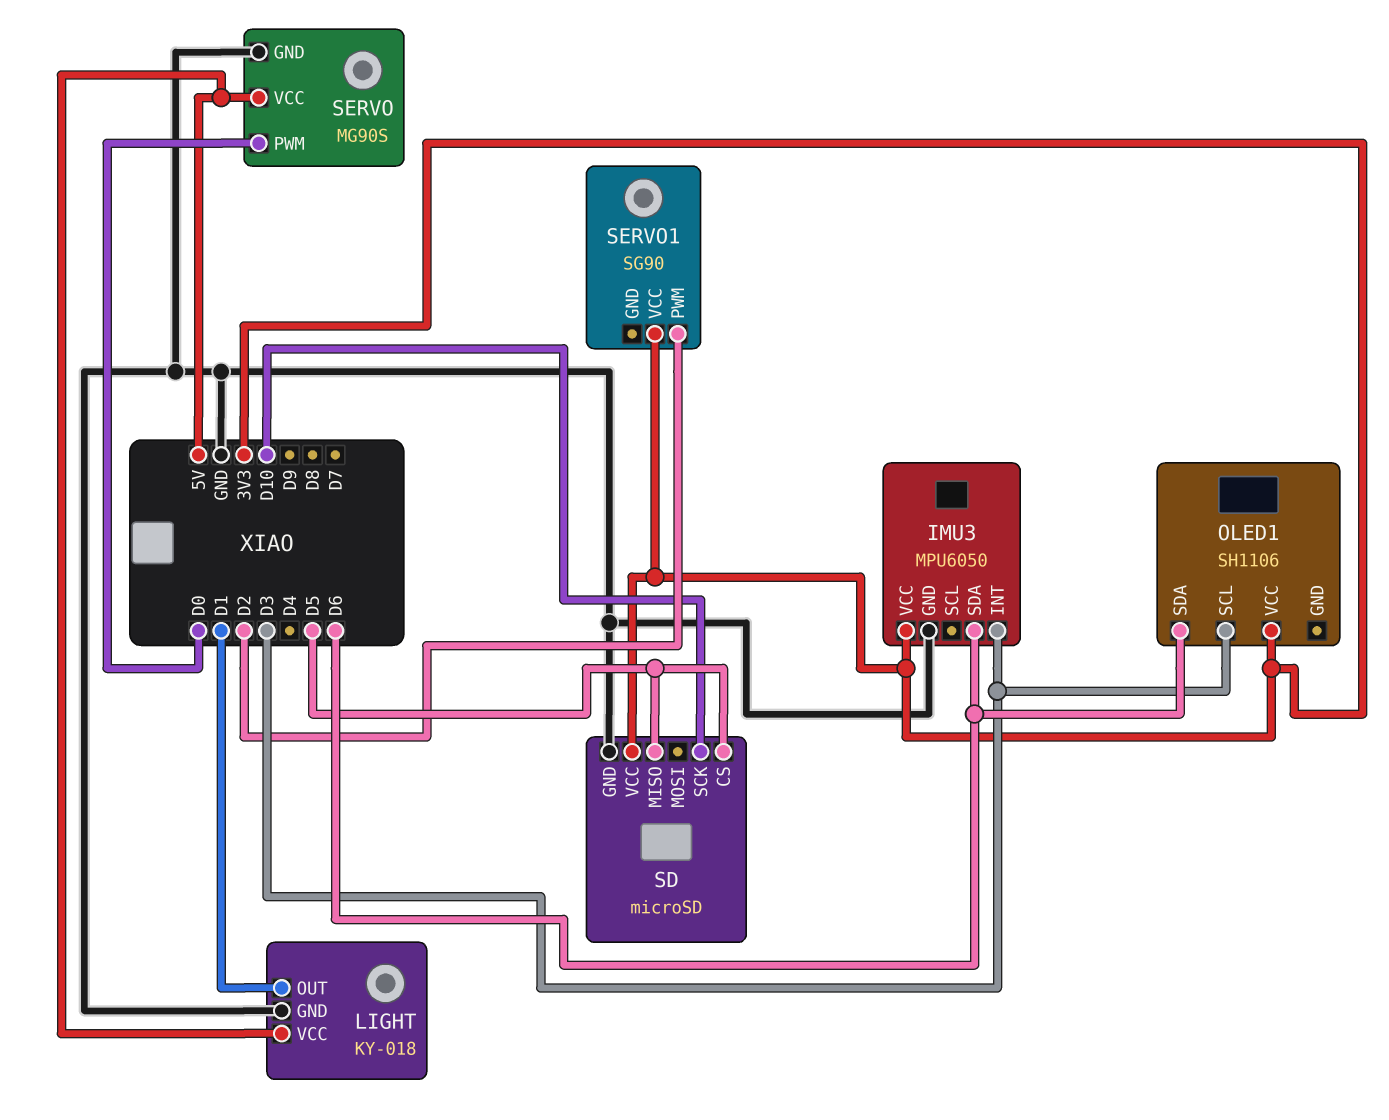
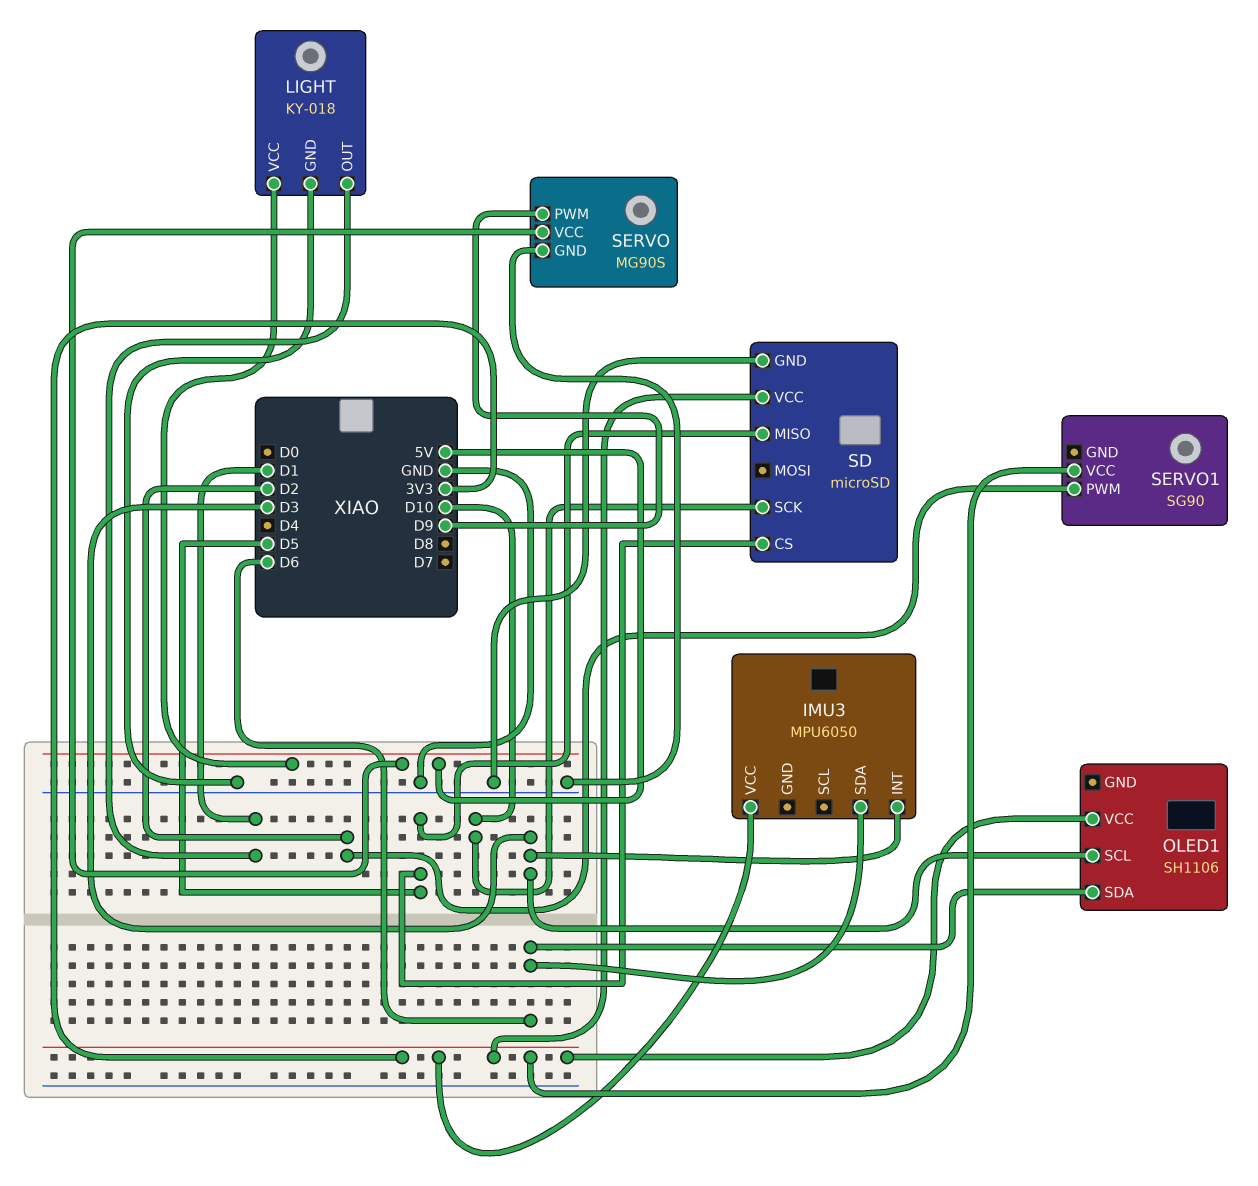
IMU3 pin GND: GND -> none
SERVO pin PWM: D0 -> D9

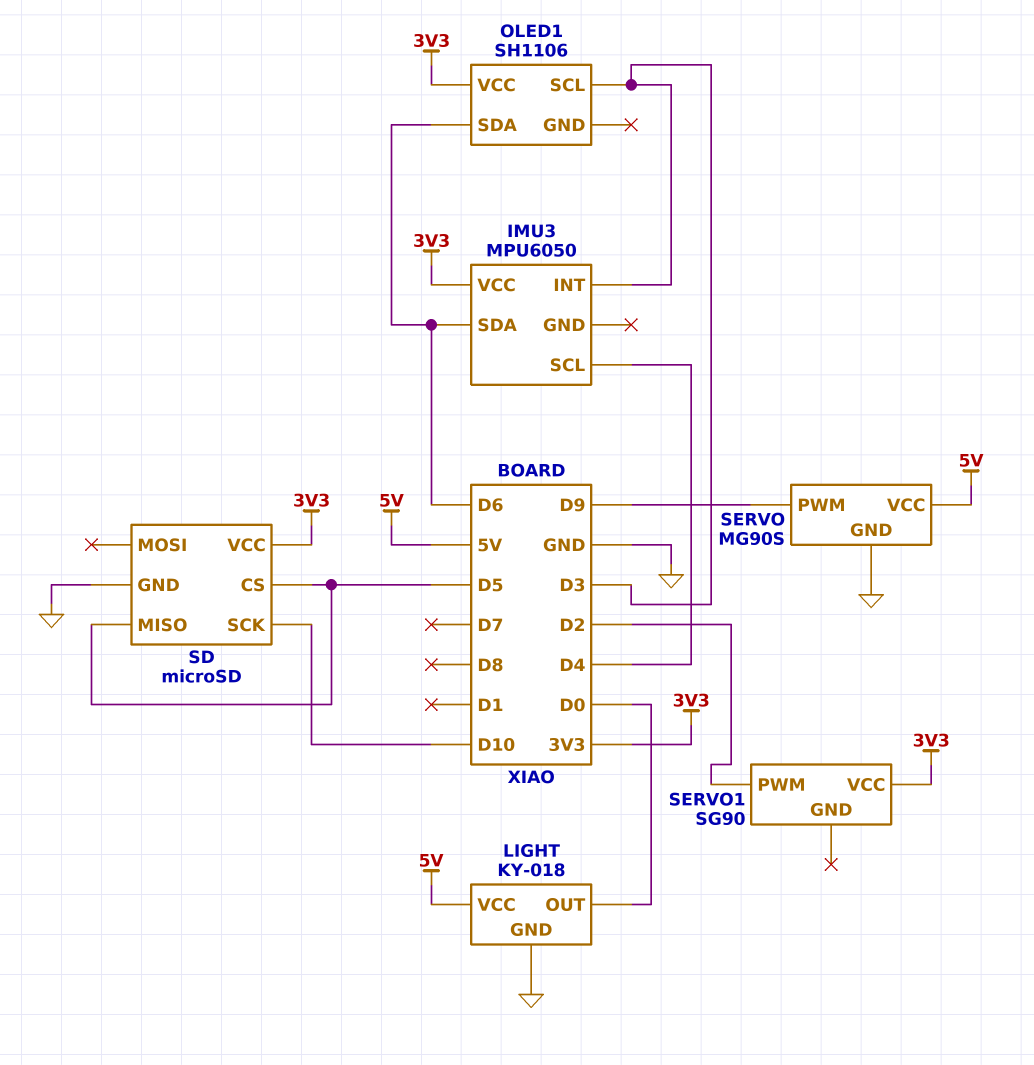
IMU3 pin SCL: none -> D4
LIGHT pin OUT: D1 -> D0

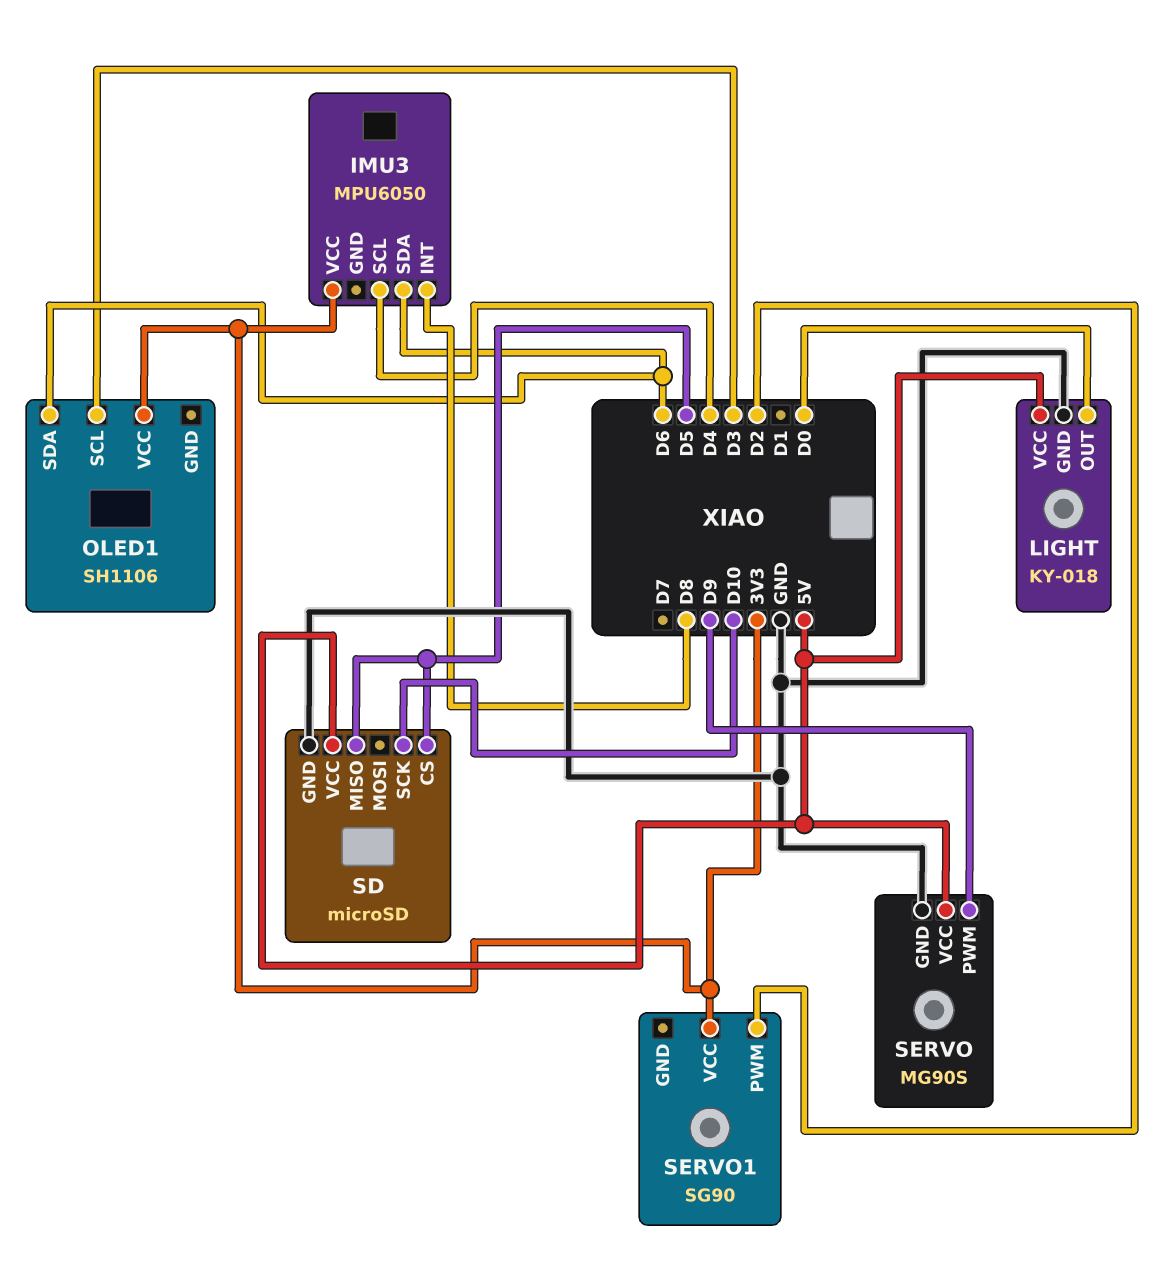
IMU3 pin INT: D3 -> D8
SD pin VCC: 3V3 -> 5V

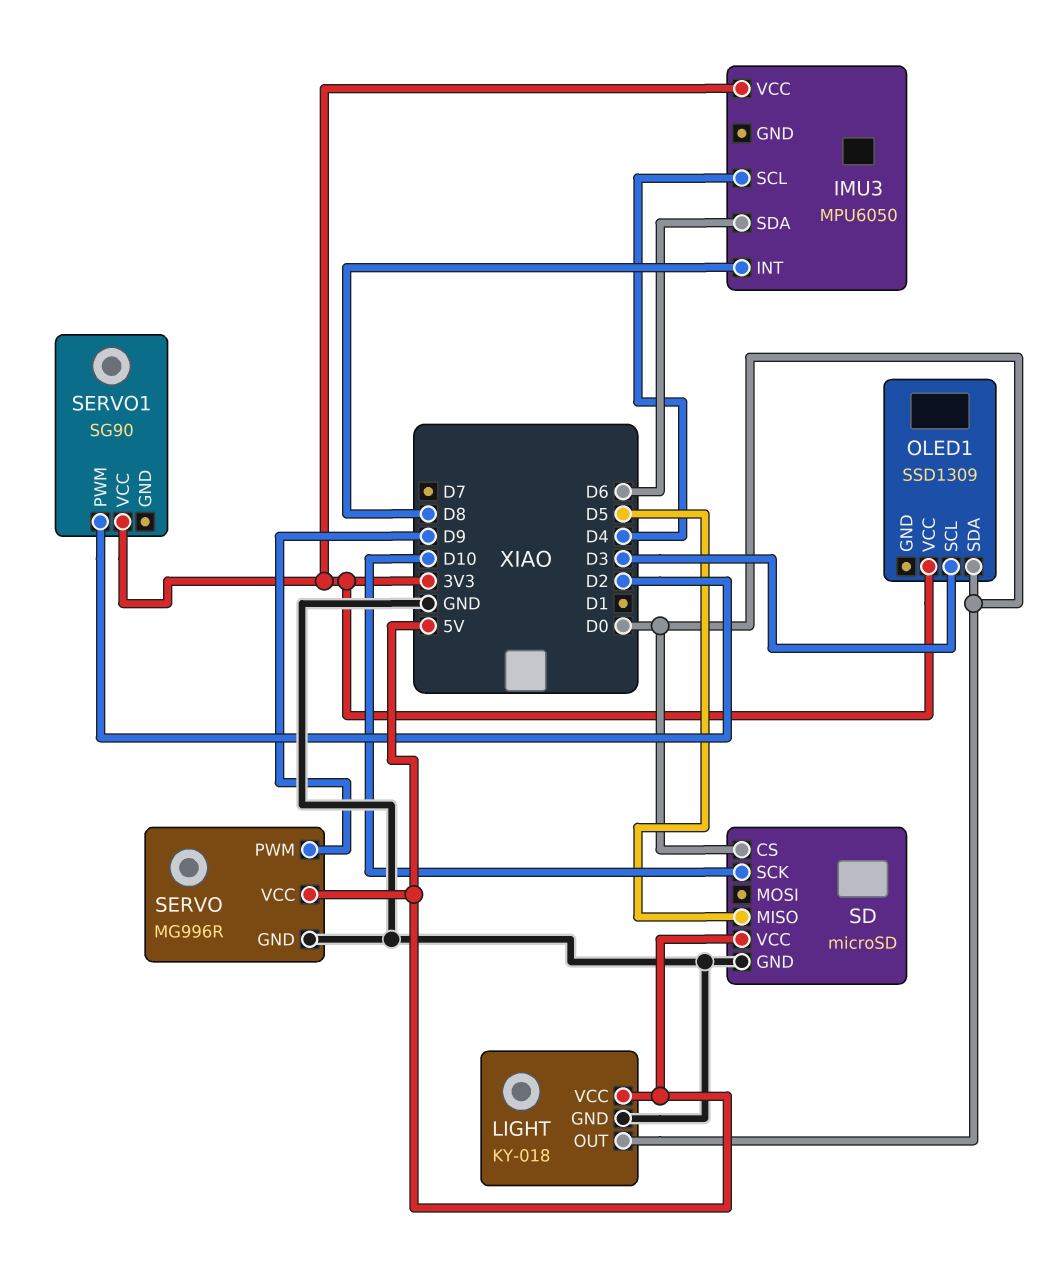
OLED1: SH1106 -> SSD1309
OLED1 pin SDA: D6 -> D0
SD pin CS: D5 -> D0
SERVO: MG90S -> MG996R

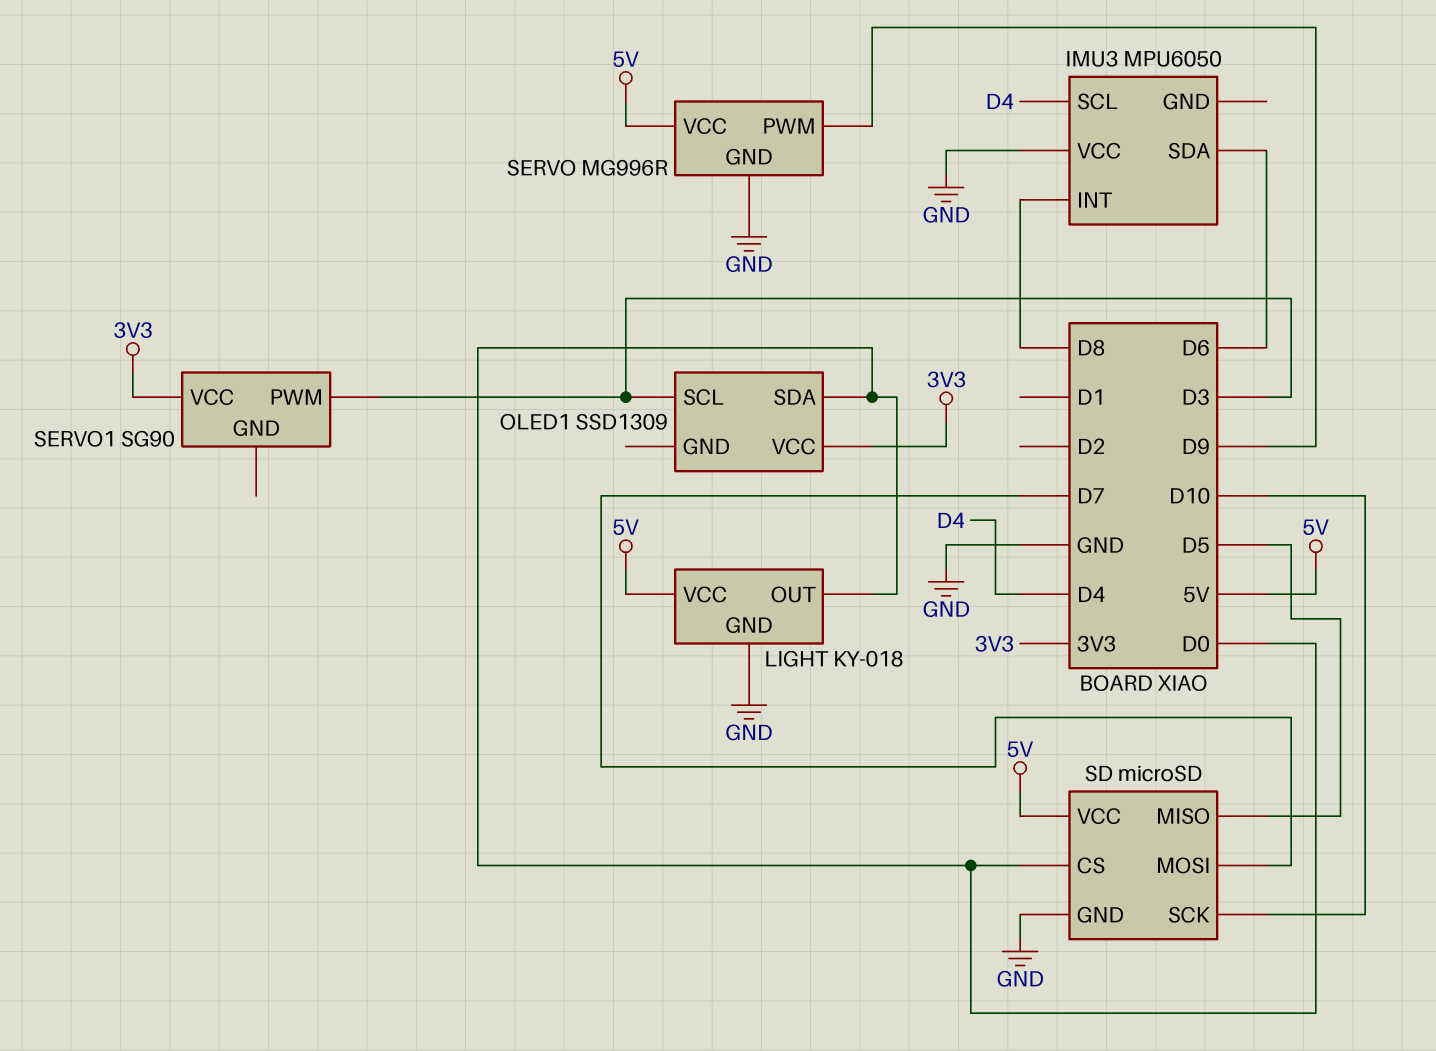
IMU3 pin VCC: 3V3 -> GND
SD pin MOSI: none -> D7
SERVO1 pin PWM: D2 -> D3

